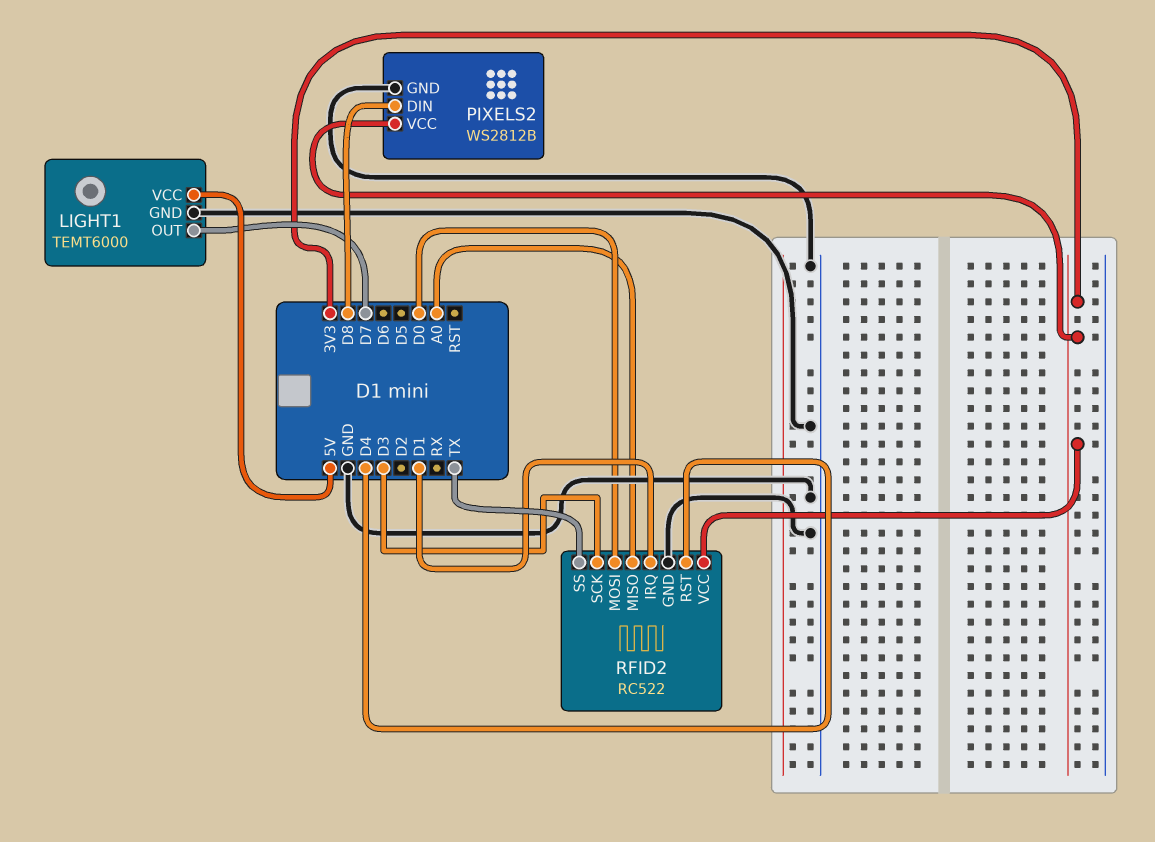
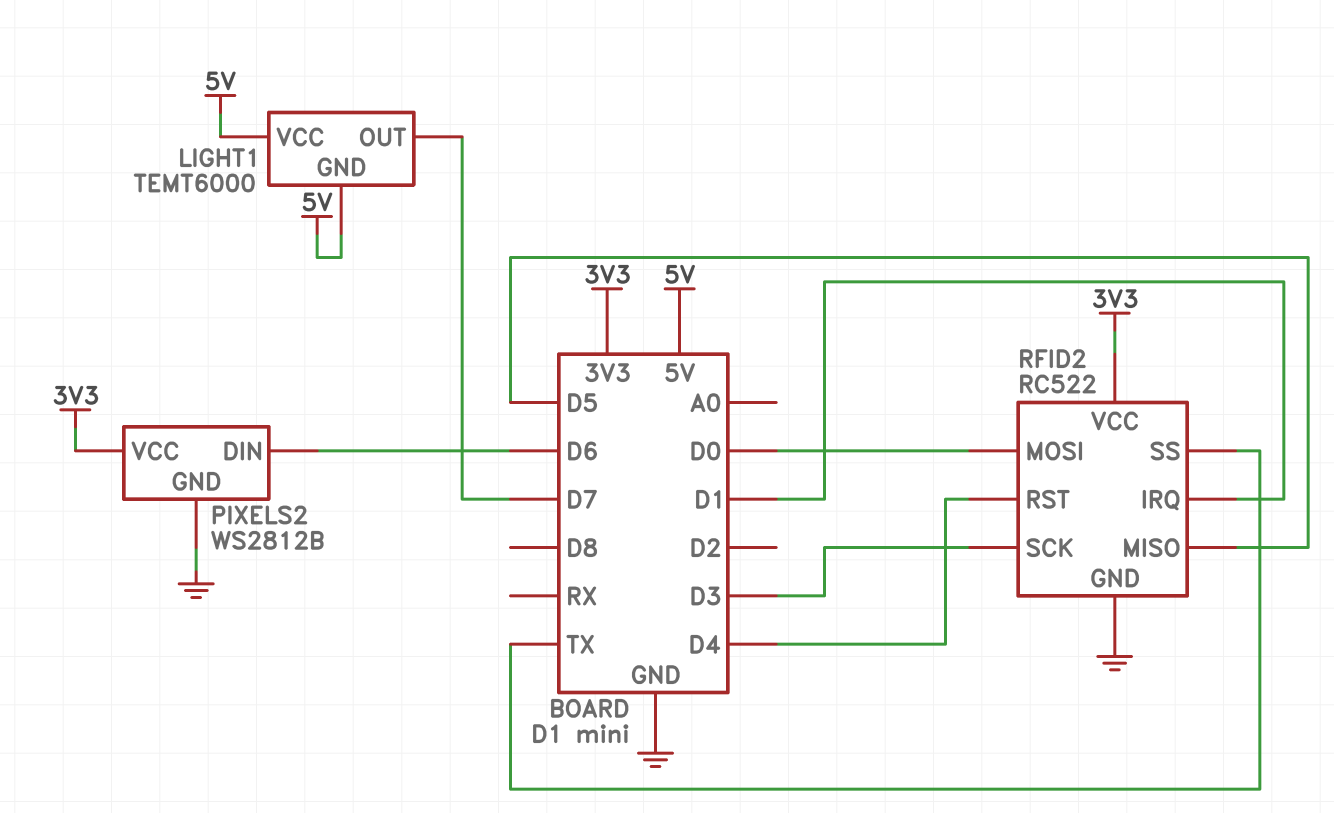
LIGHT1 pin GND: GND -> 5V
PIXELS2 pin DIN: D8 -> D6
RFID2 pin MISO: A0 -> D5

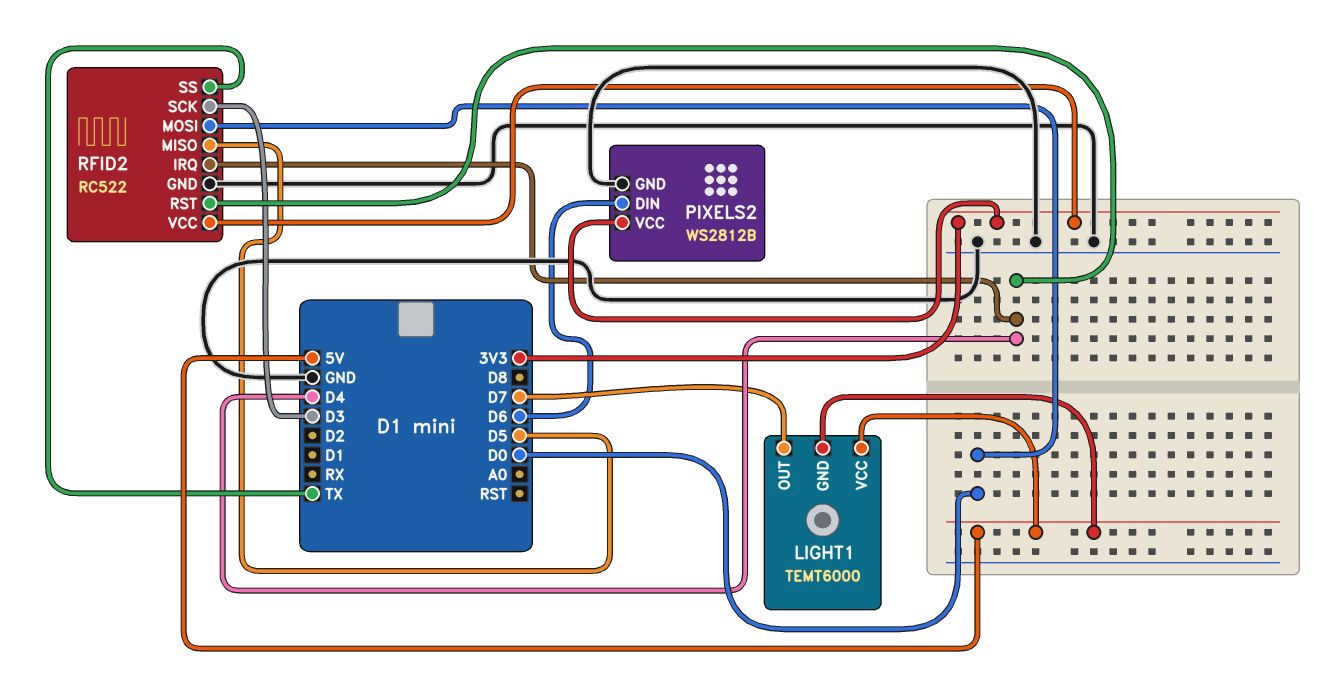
RFID2 pin IRQ: D1 -> D4

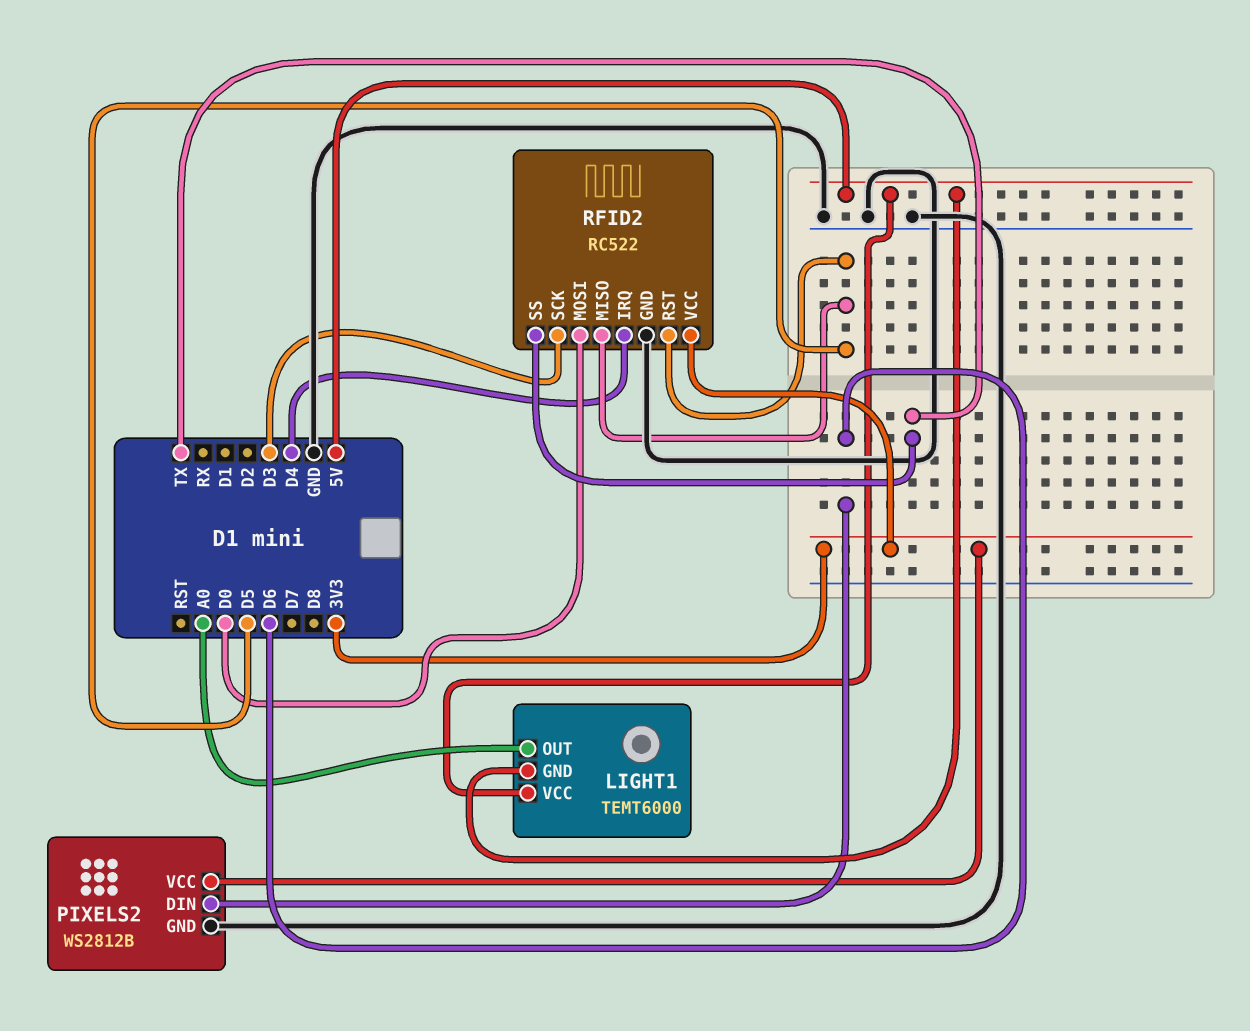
LIGHT1 pin OUT: D7 -> A0
RFID2 pin RST: D4 -> D5

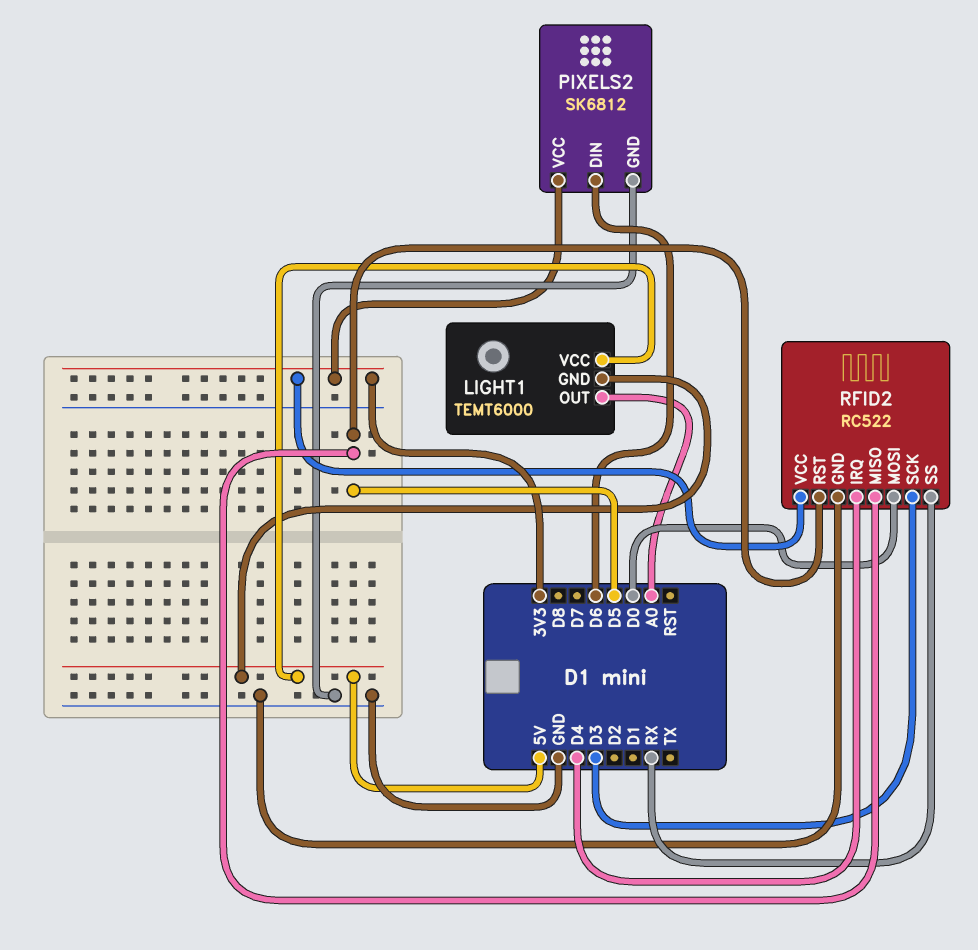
PIXELS2: WS2812B -> SK6812
RFID2 pin SS: TX -> RX

